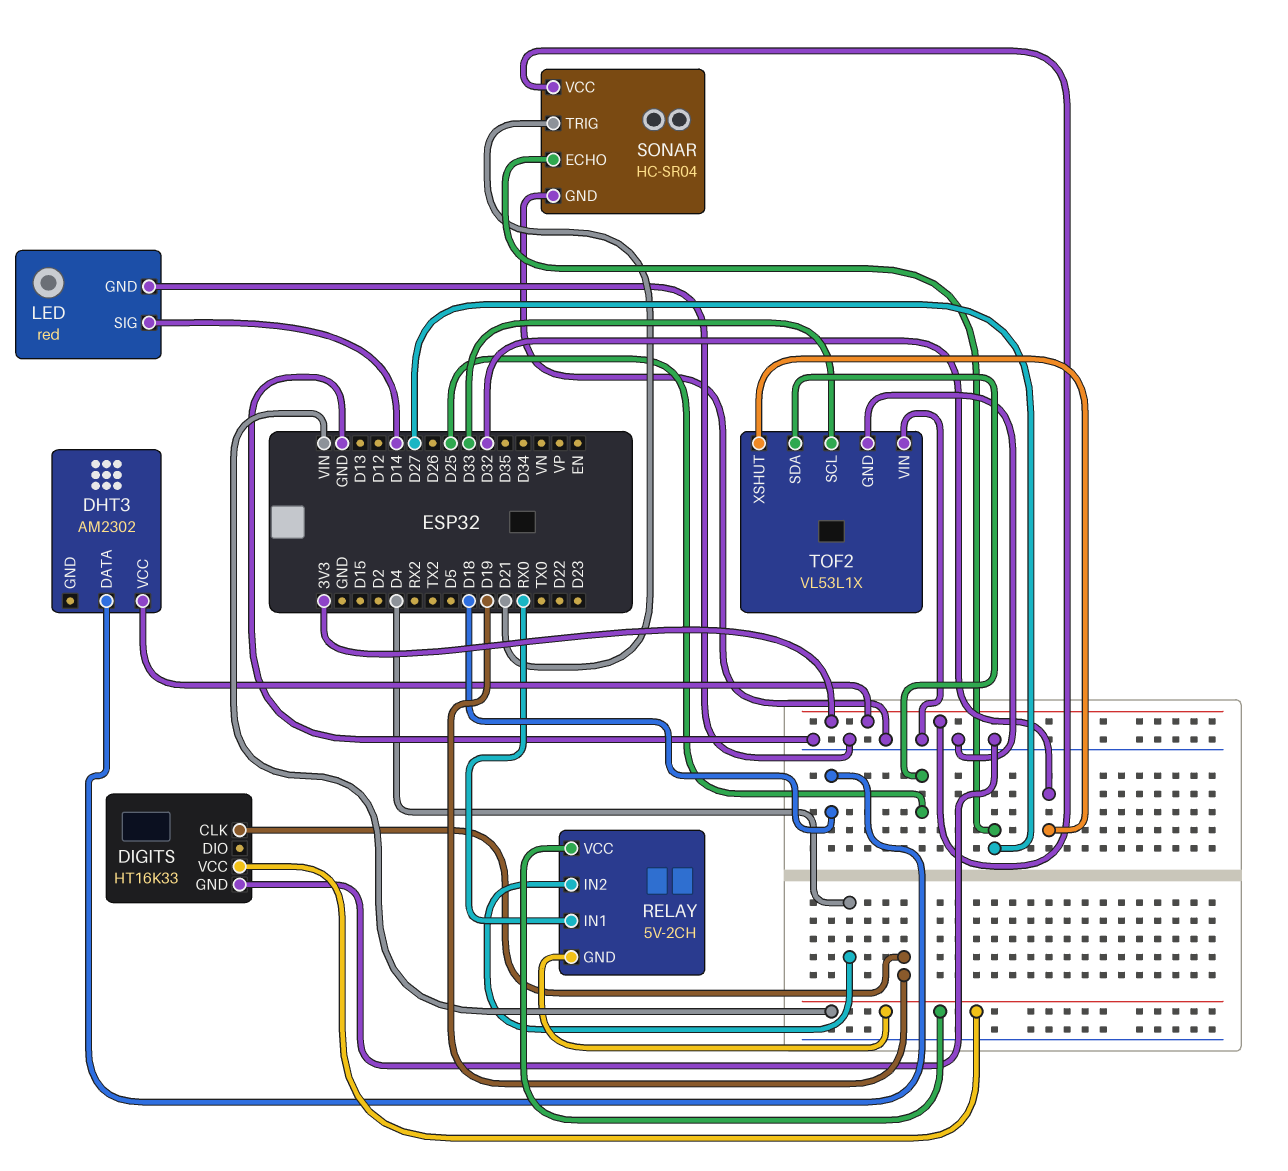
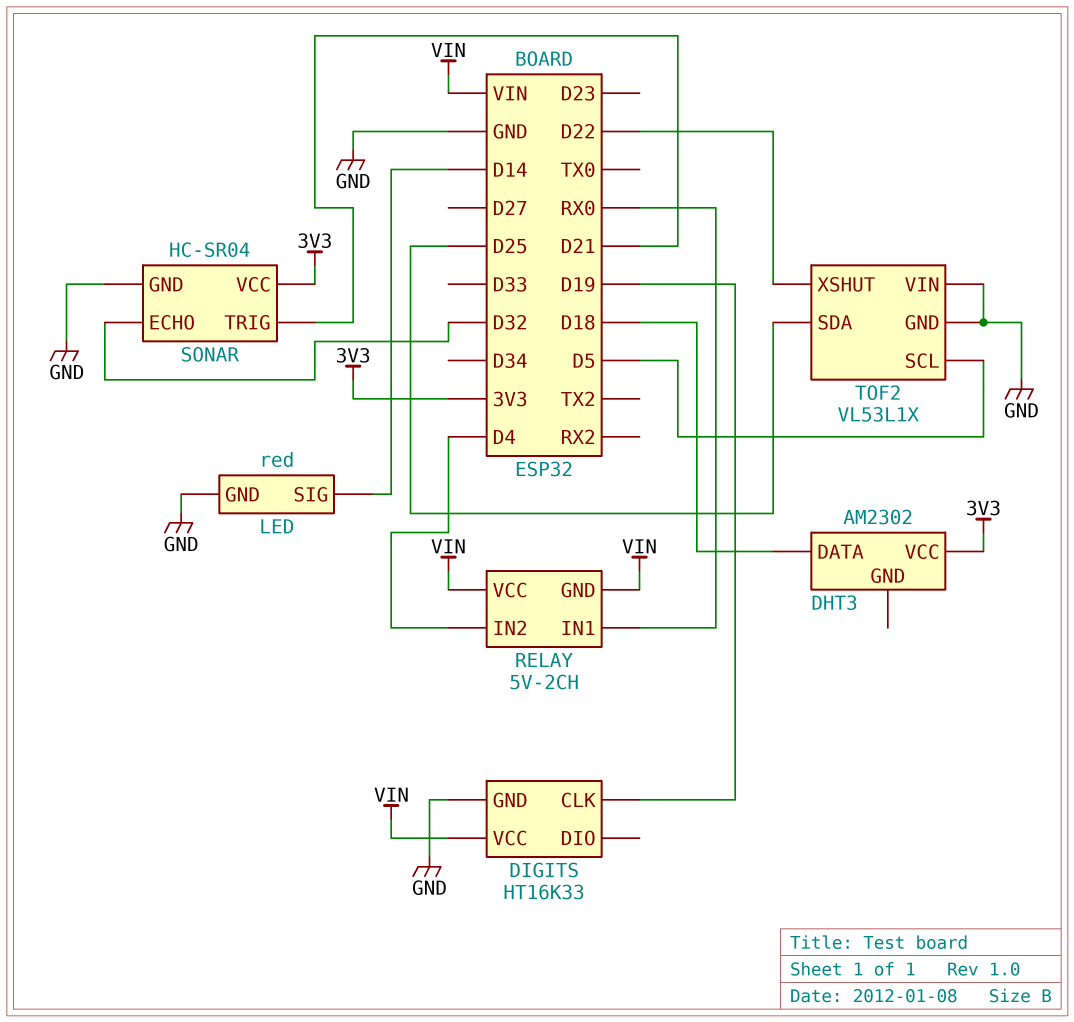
SONAR pin ECHO: D27 -> D32
TOF2 pin SCL: D33 -> D5
TOF2 pin XSHUT: D32 -> D22

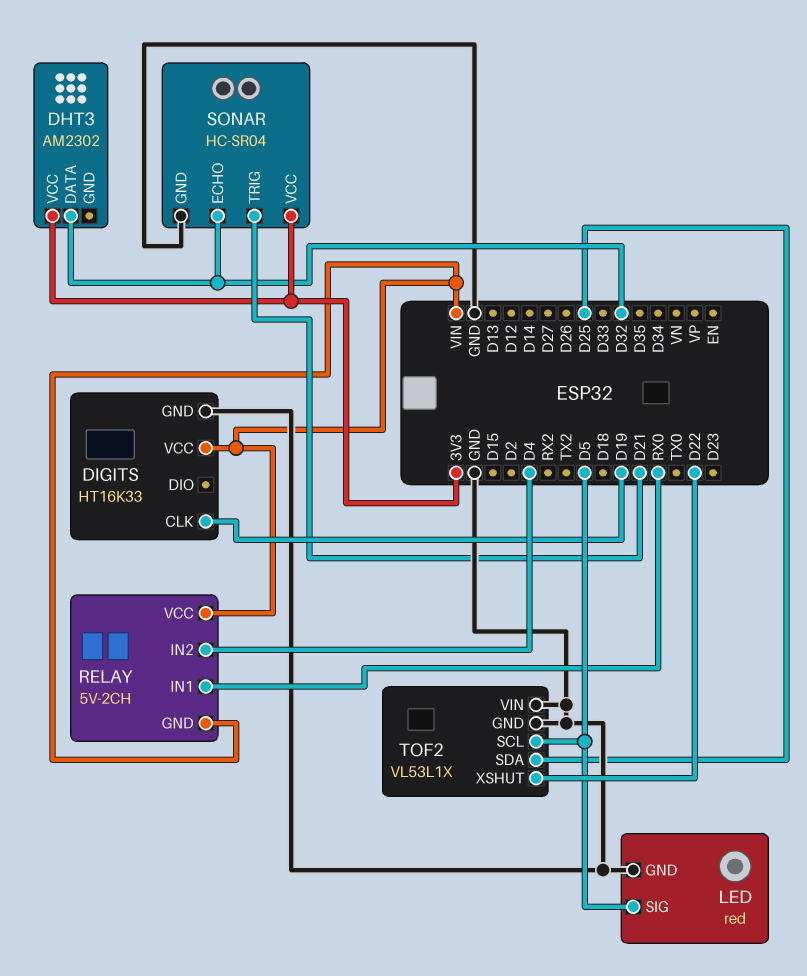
DHT3 pin DATA: D18 -> D32
LED pin SIG: D14 -> D5

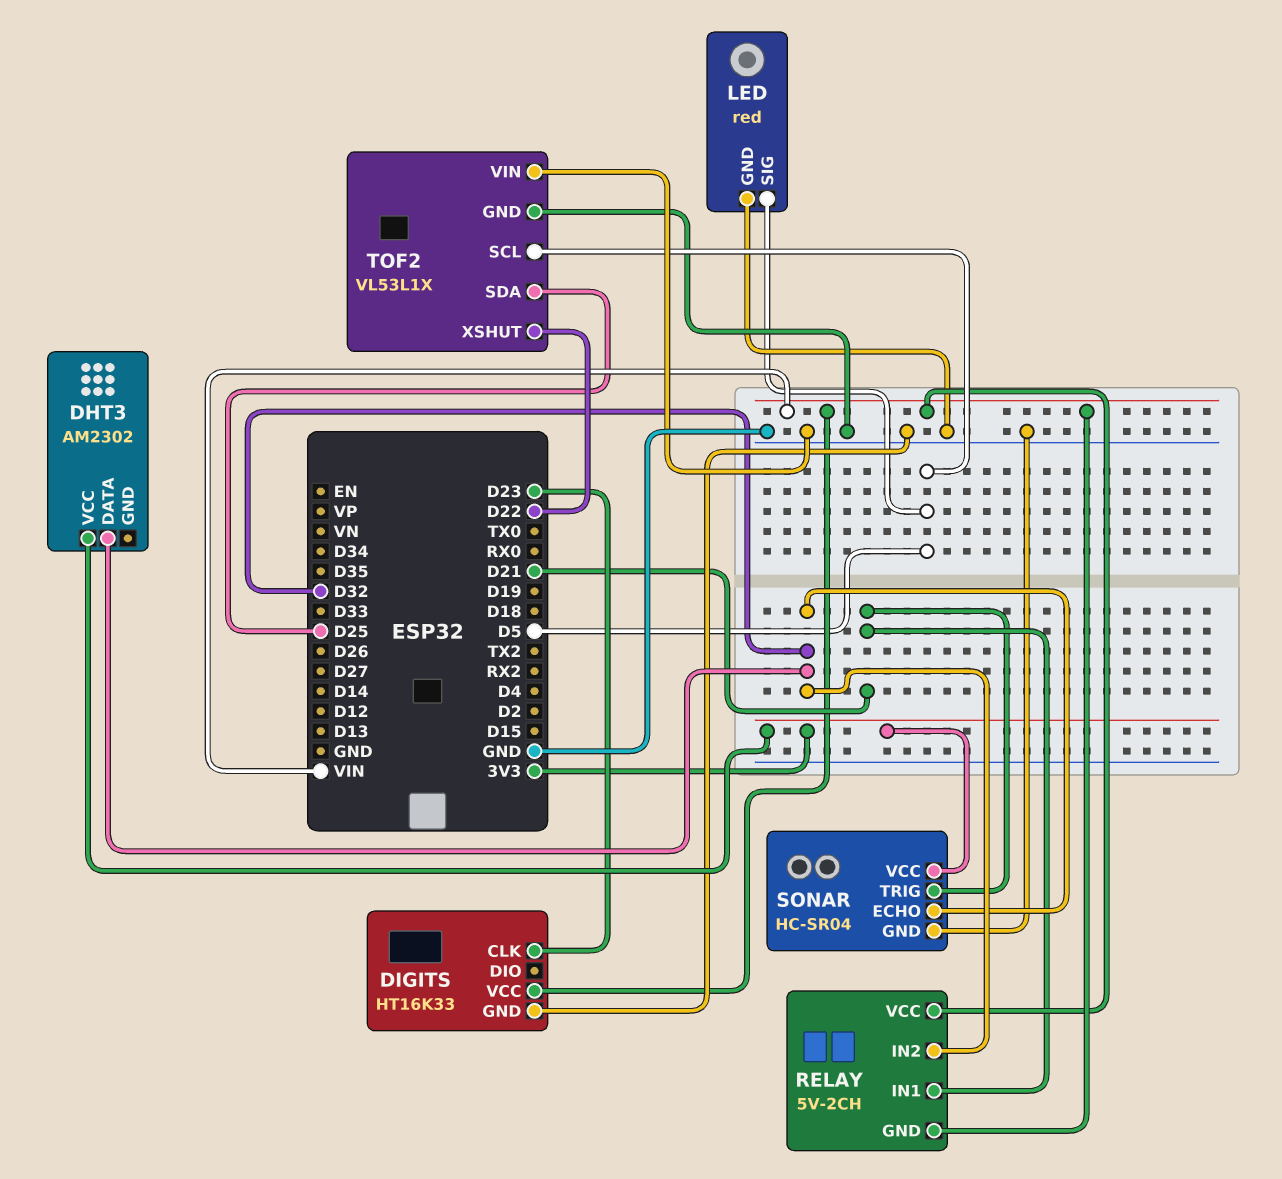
DIGITS pin CLK: D19 -> D23
RELAY pin IN1: RX0 -> D21
RELAY pin IN2: D4 -> D32

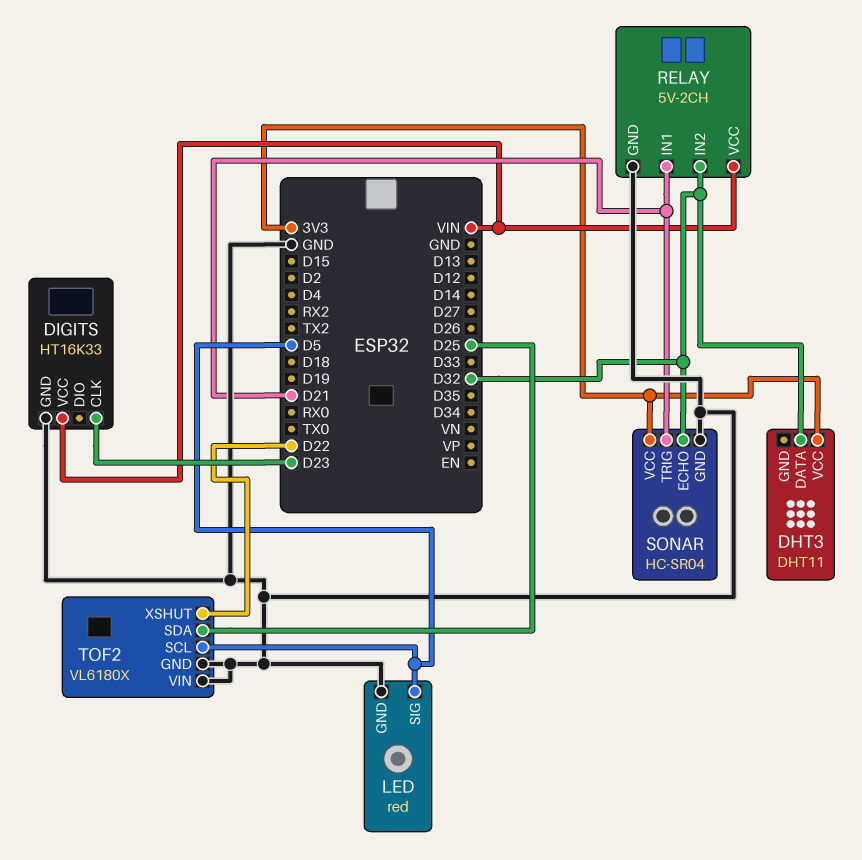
DHT3: AM2302 -> DHT11
RELAY pin GND: VIN -> GND
TOF2: VL53L1X -> VL6180X

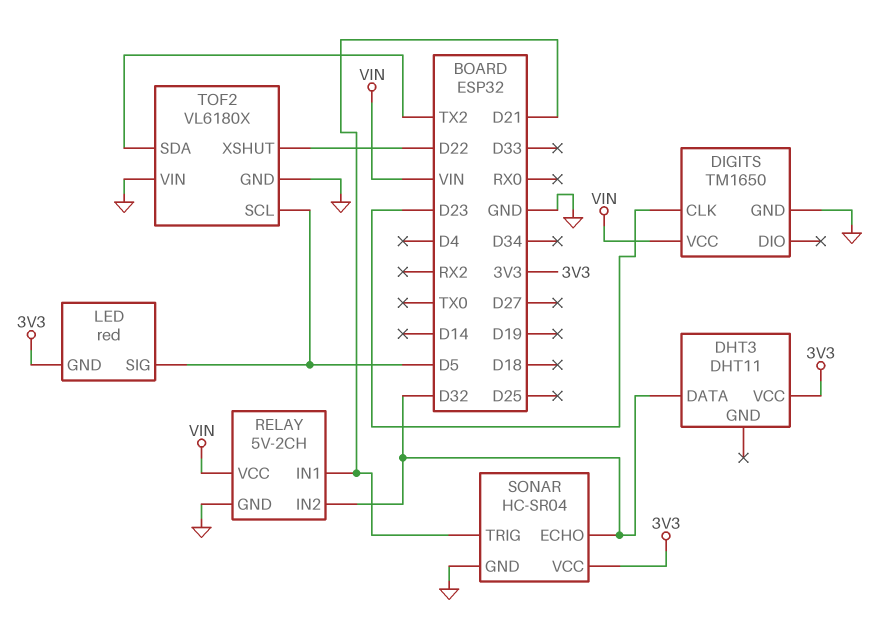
DIGITS: HT16K33 -> TM1650
LED pin GND: GND -> 3V3
TOF2 pin SDA: D25 -> TX2

